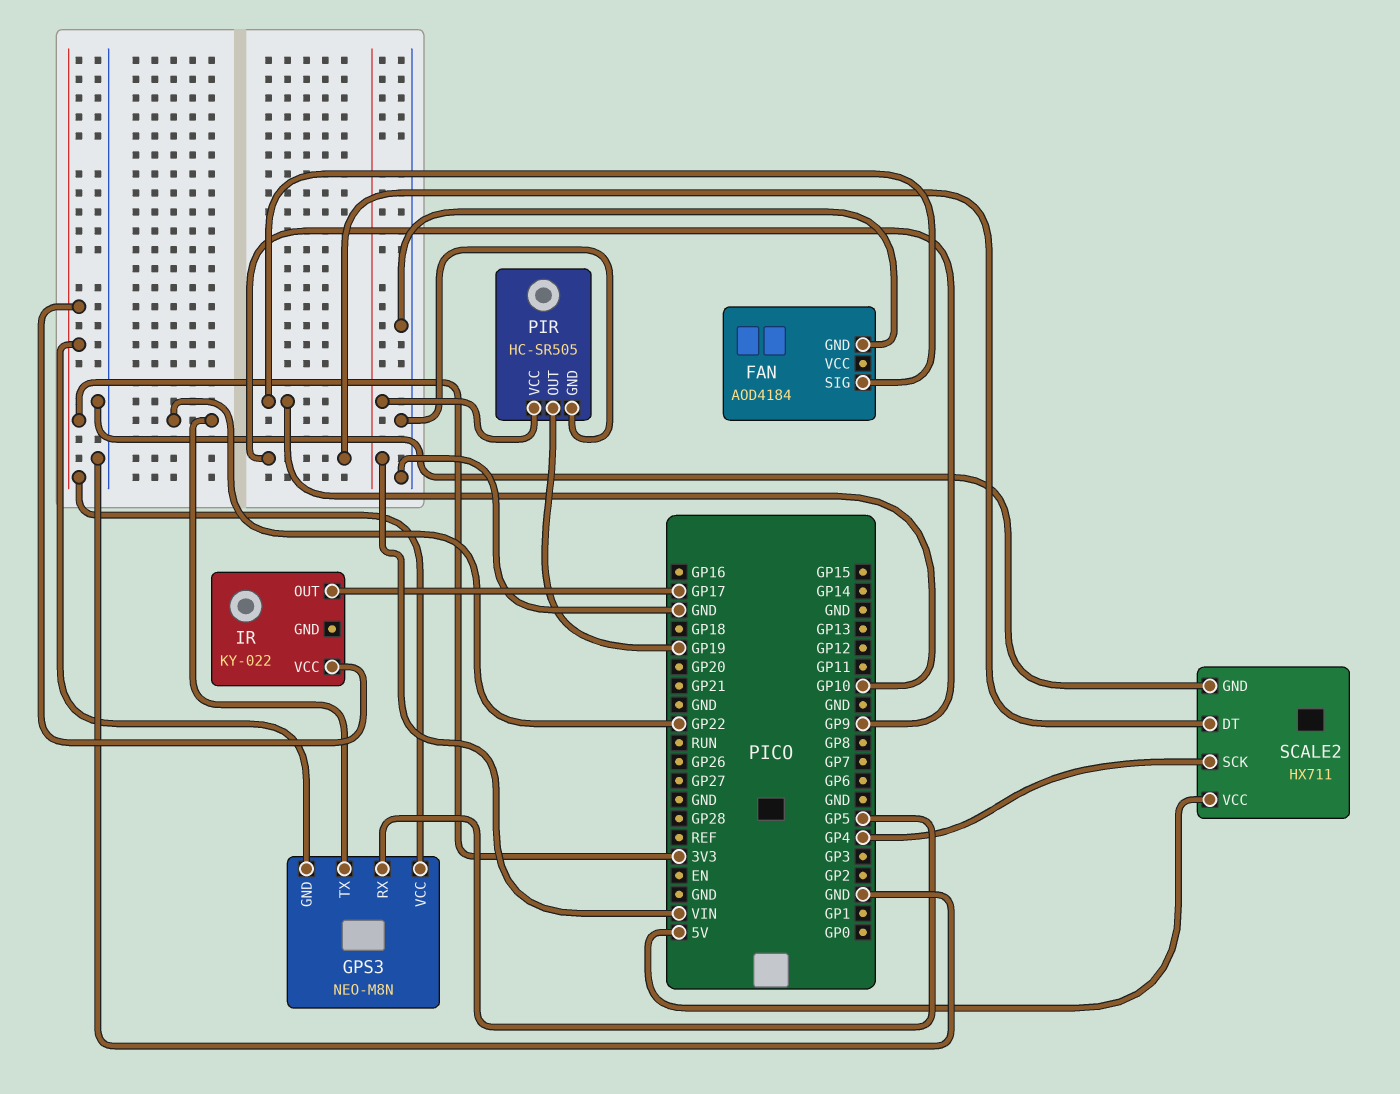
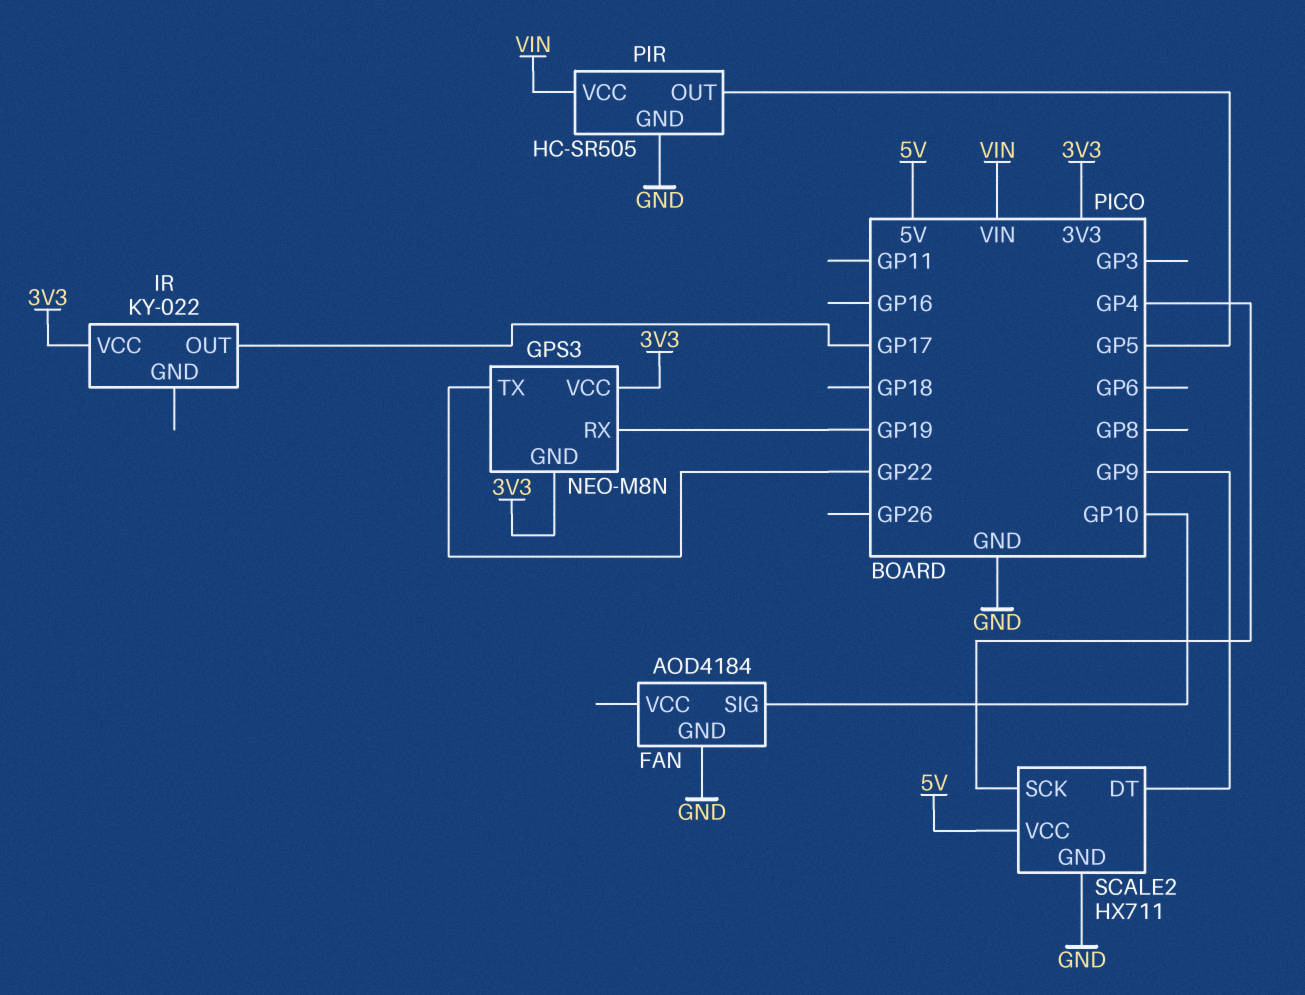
GPS3 pin RX: GP5 -> GP19
PIR pin OUT: GP19 -> GP5

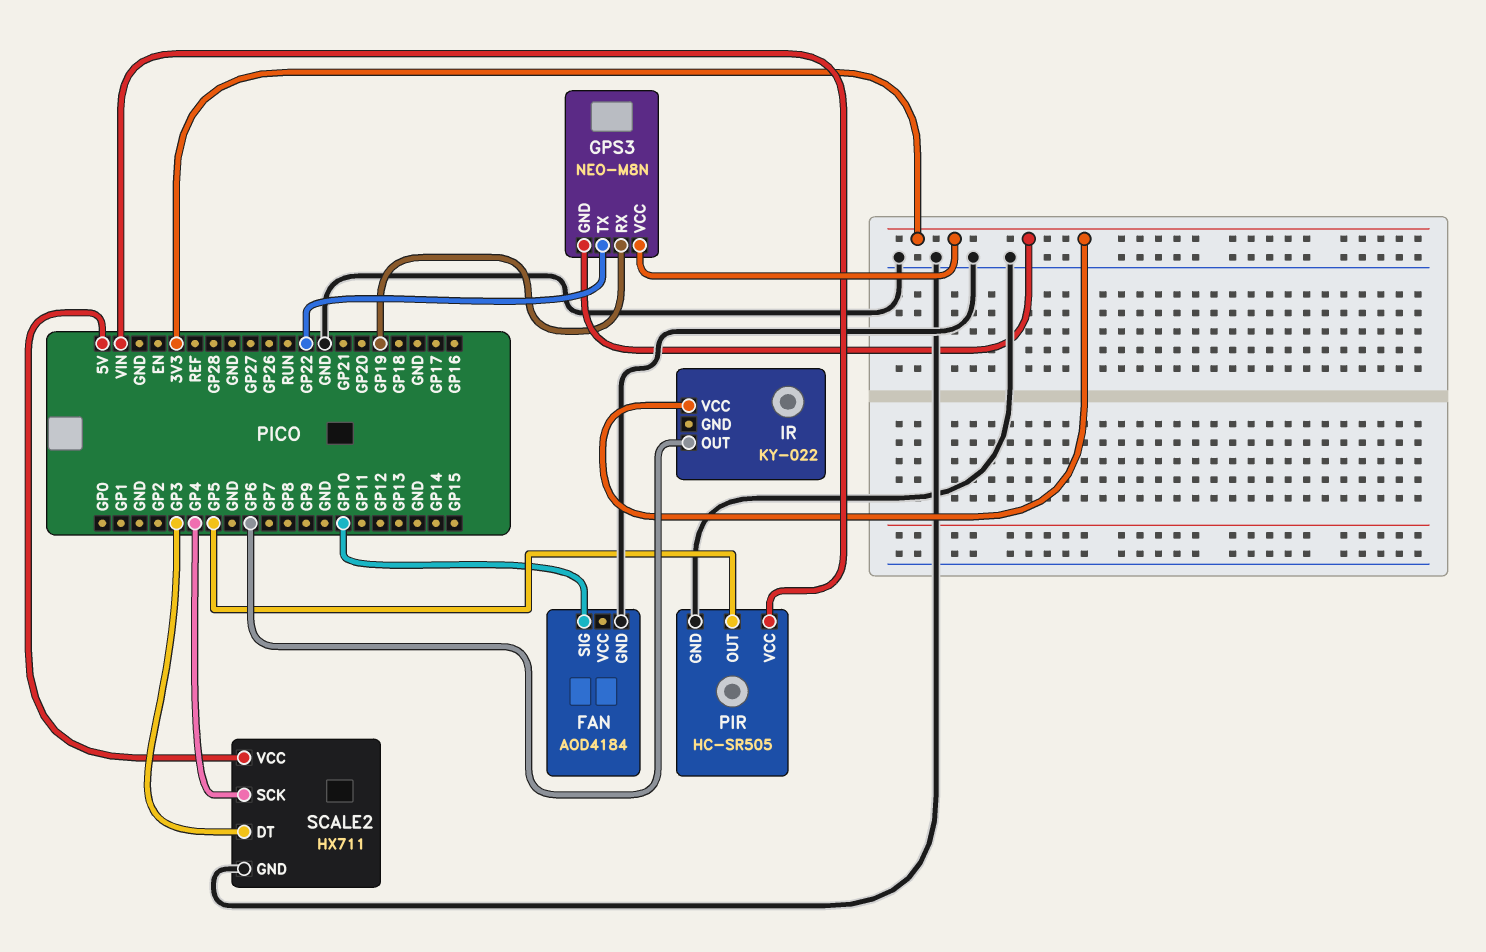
IR pin OUT: GP17 -> GP6
SCALE2 pin DT: GP9 -> GP3

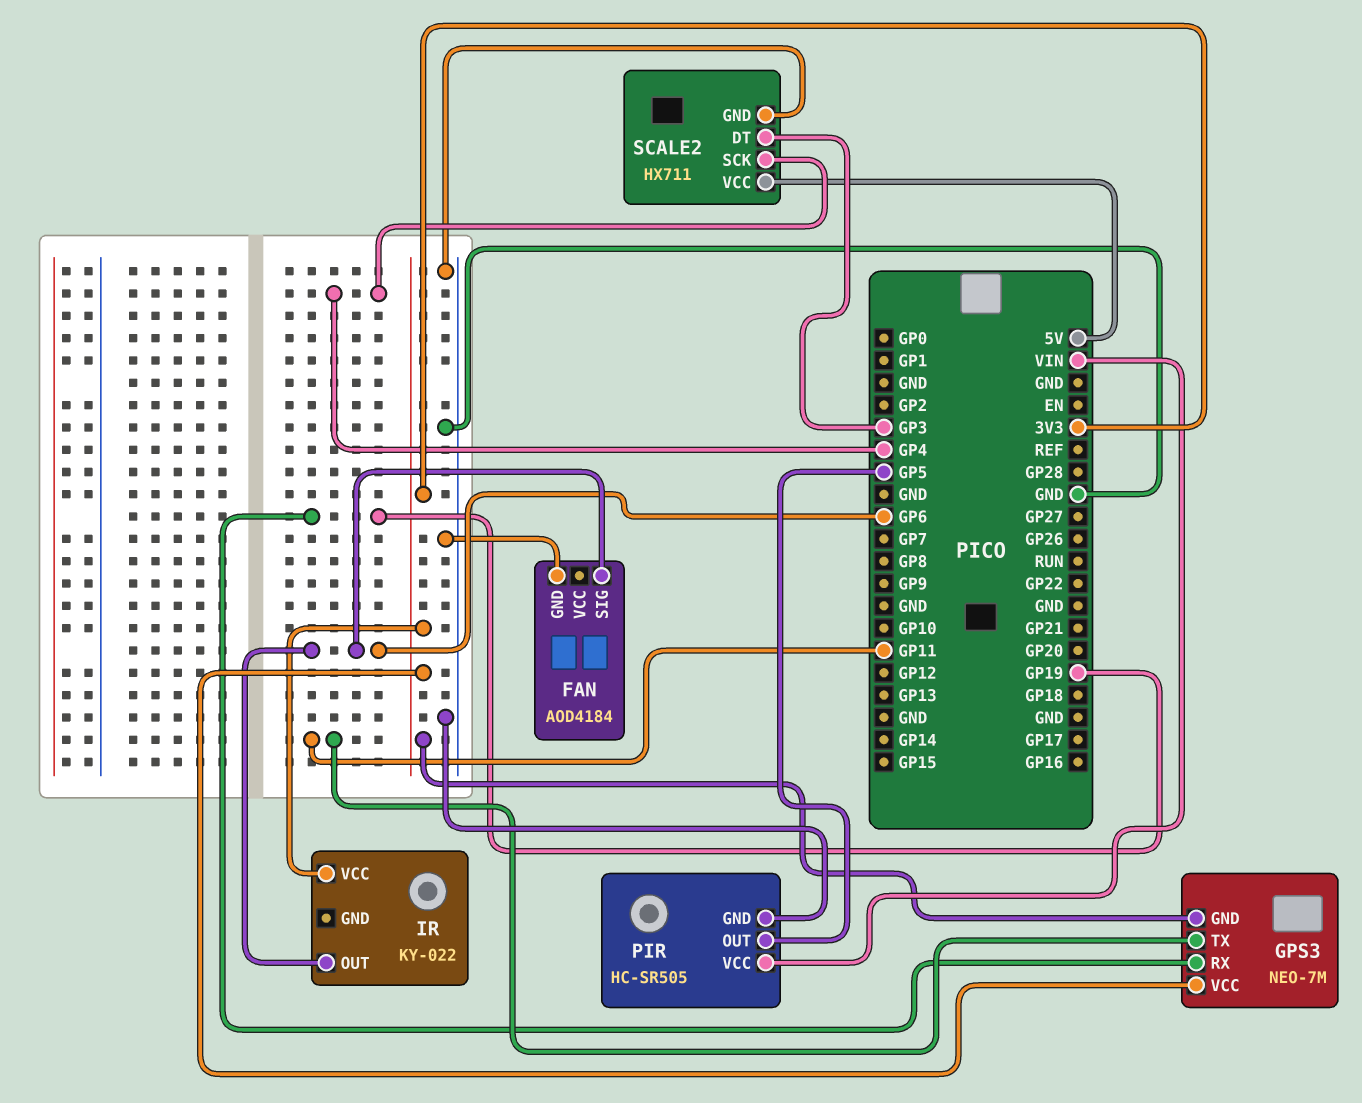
FAN pin SIG: GP10 -> GP6
GPS3: NEO-M8N -> NEO-7M
GPS3 pin TX: GP22 -> GP11

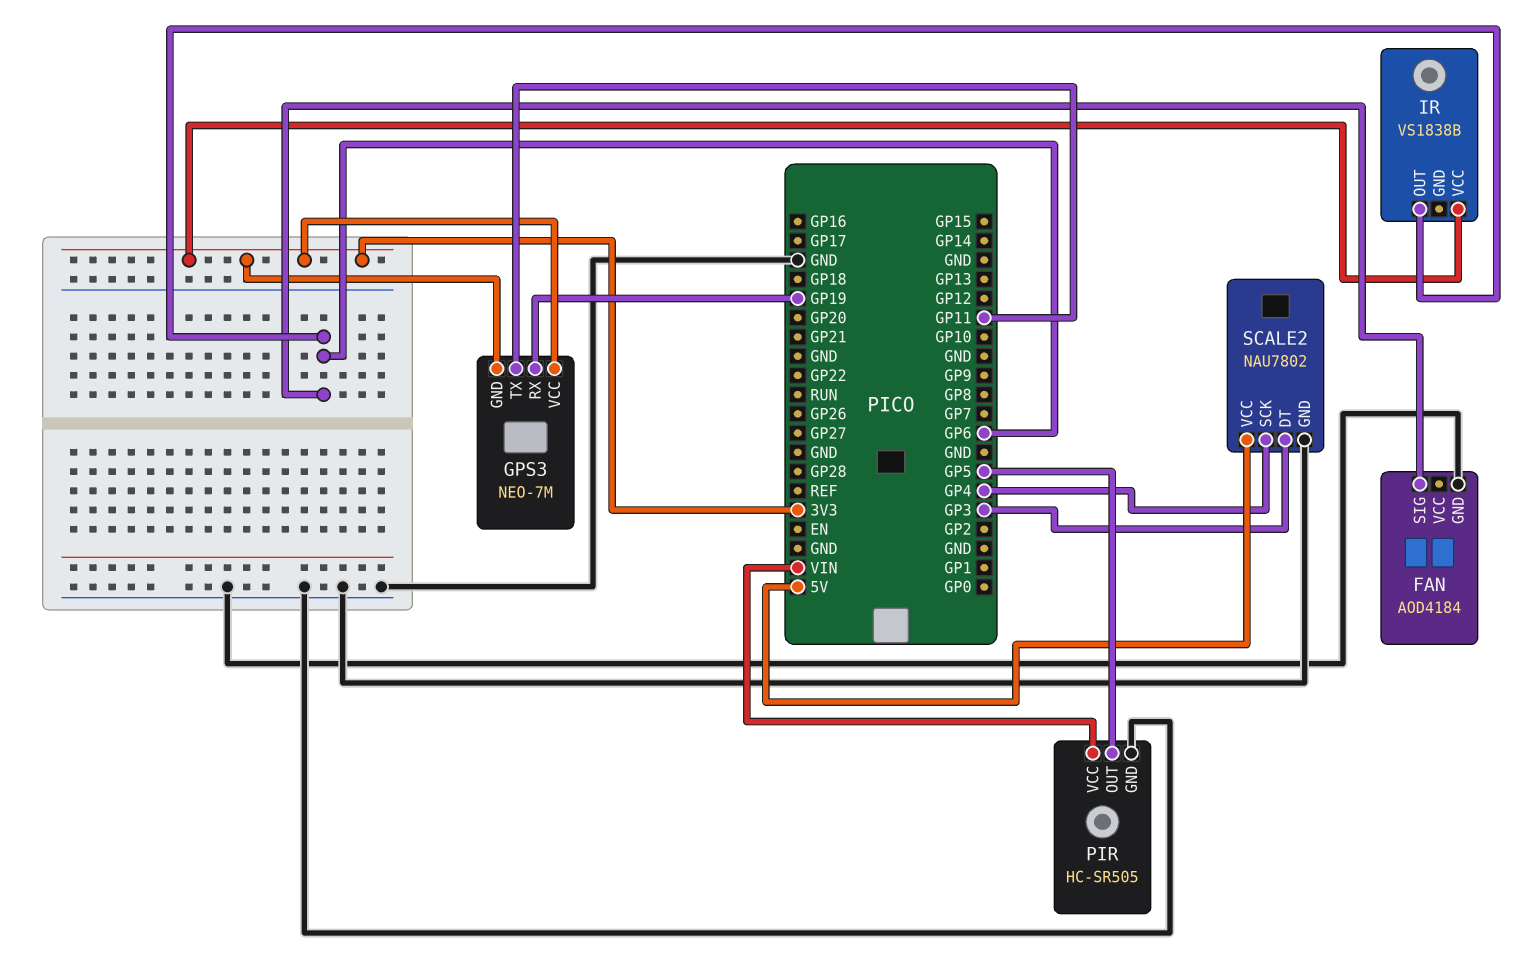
IR: KY-022 -> VS1838B
SCALE2: HX711 -> NAU7802

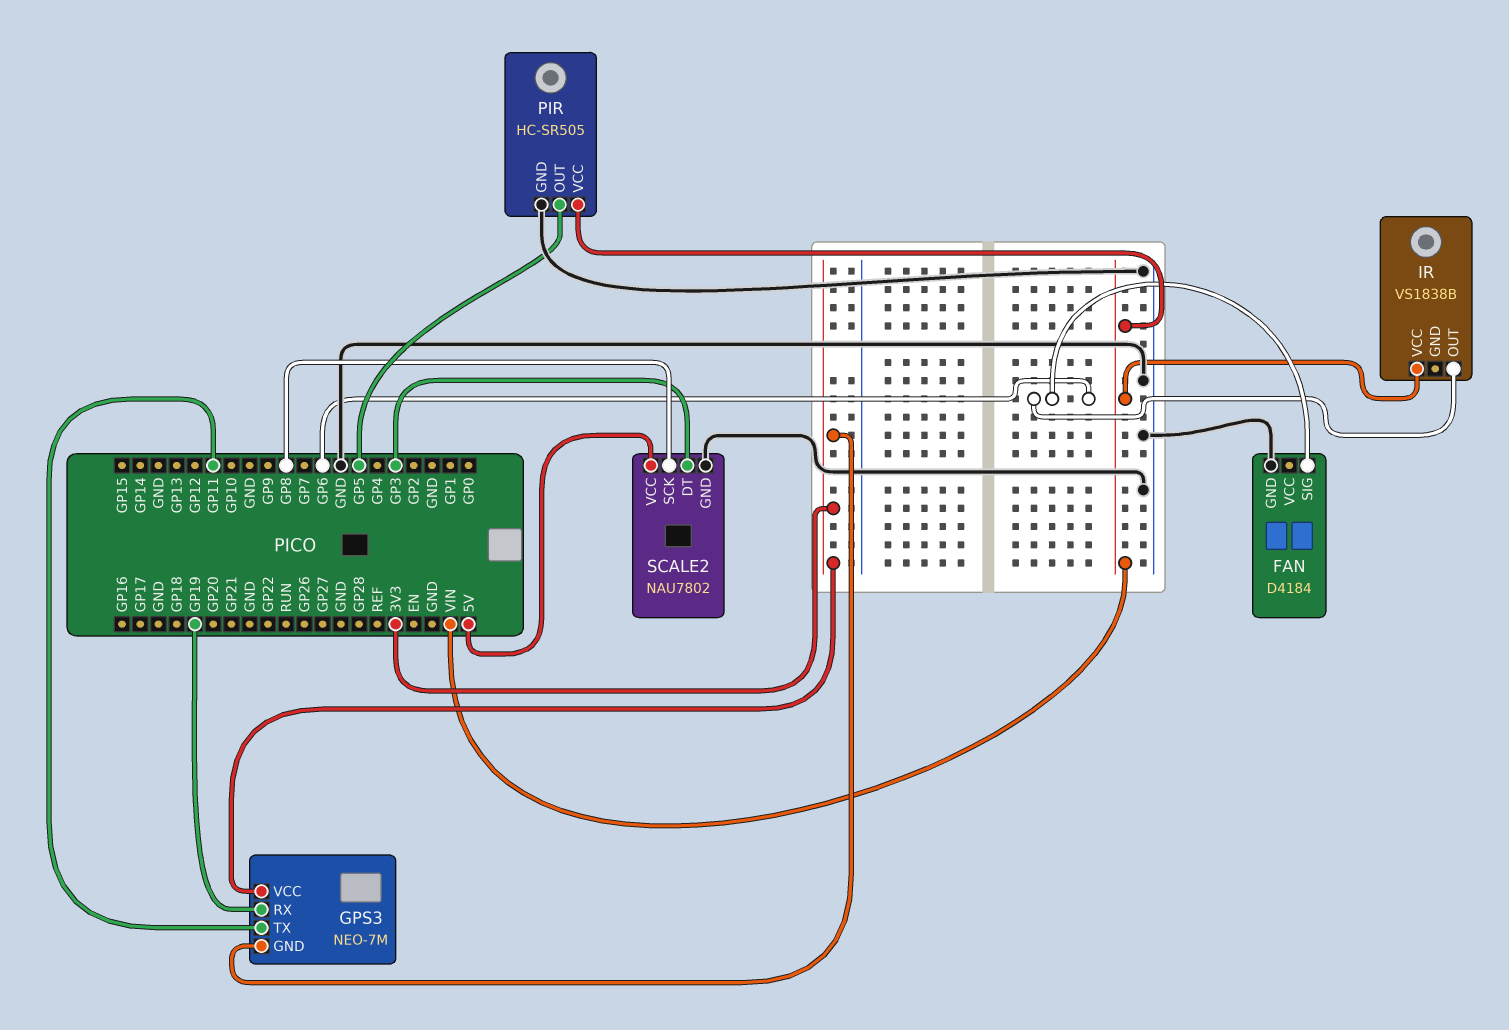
FAN: AOD4184 -> D4184
IR pin VCC: 3V3 -> VIN
SCALE2 pin SCK: GP4 -> GP8

